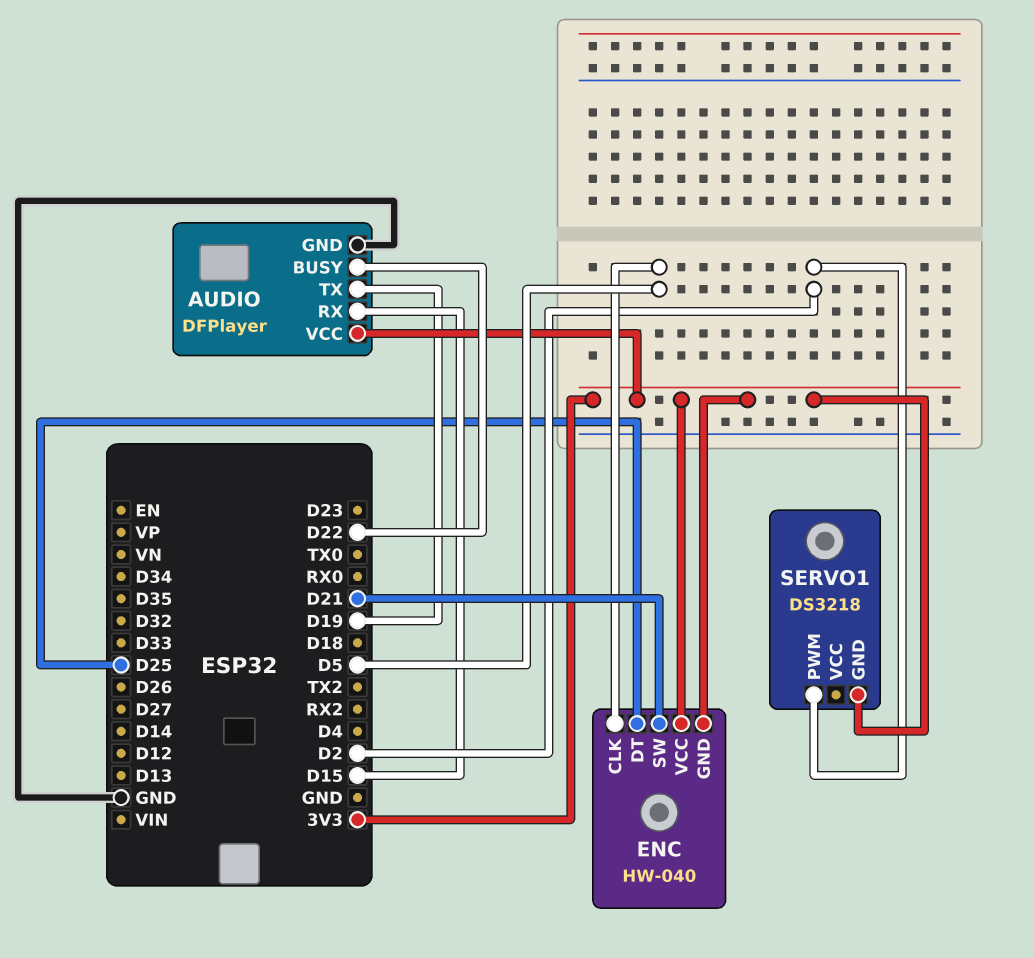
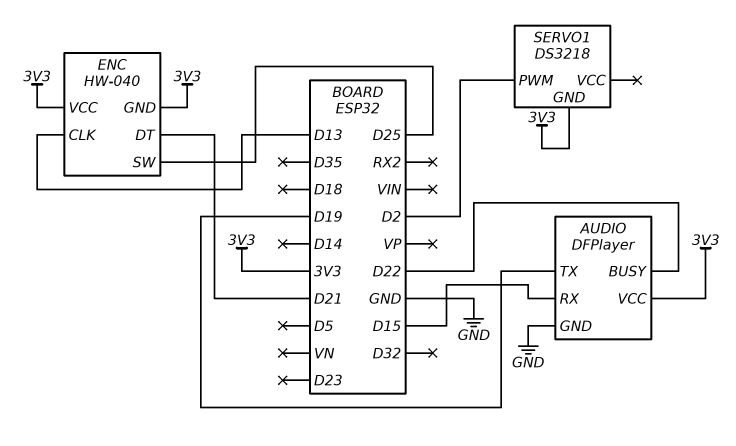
ENC pin CLK: D5 -> D13
ENC pin DT: D25 -> D21
ENC pin SW: D21 -> D25

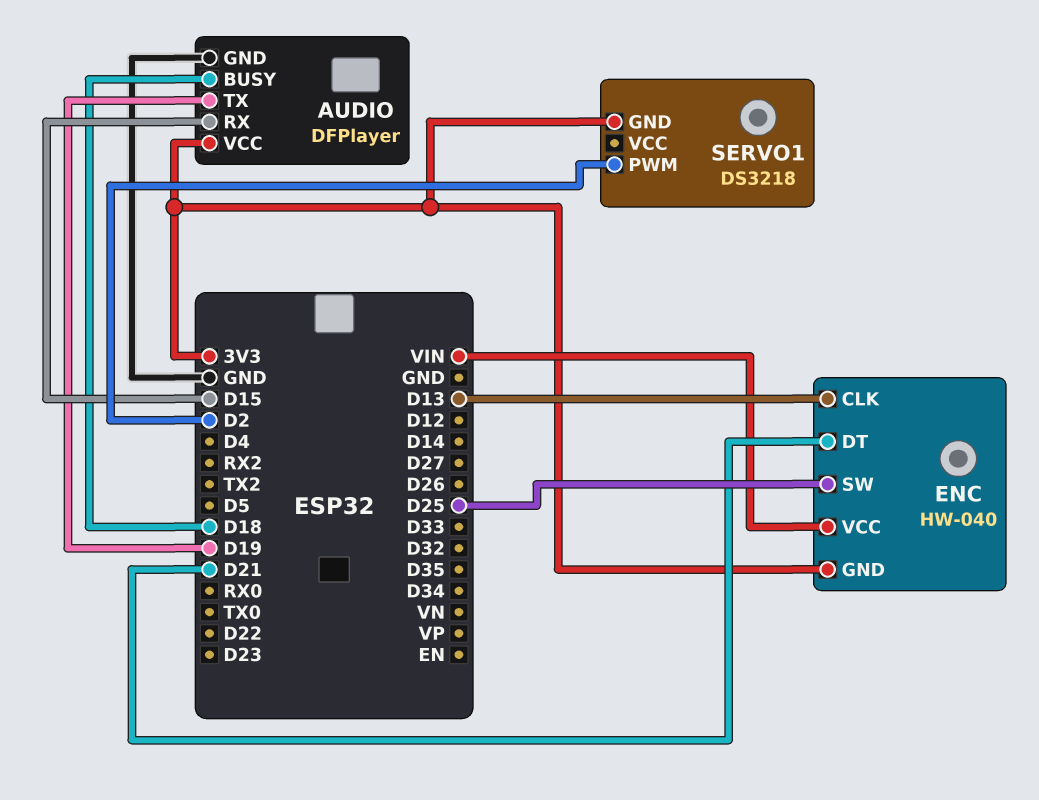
AUDIO pin BUSY: D22 -> D18
ENC pin VCC: 3V3 -> VIN

